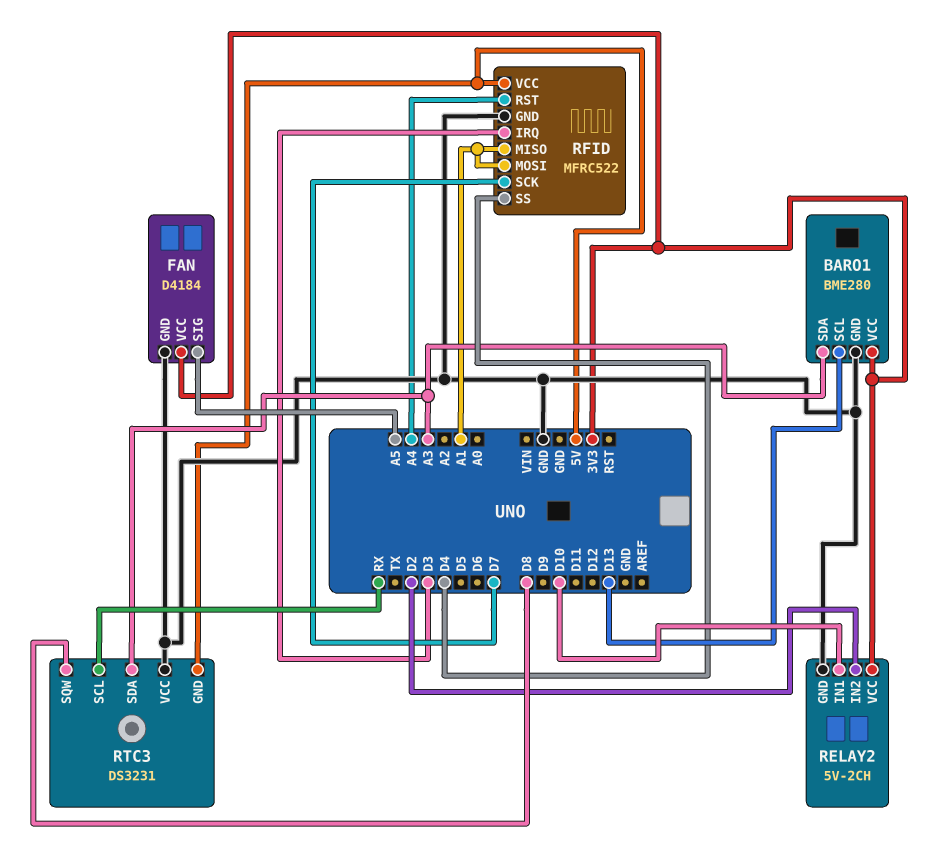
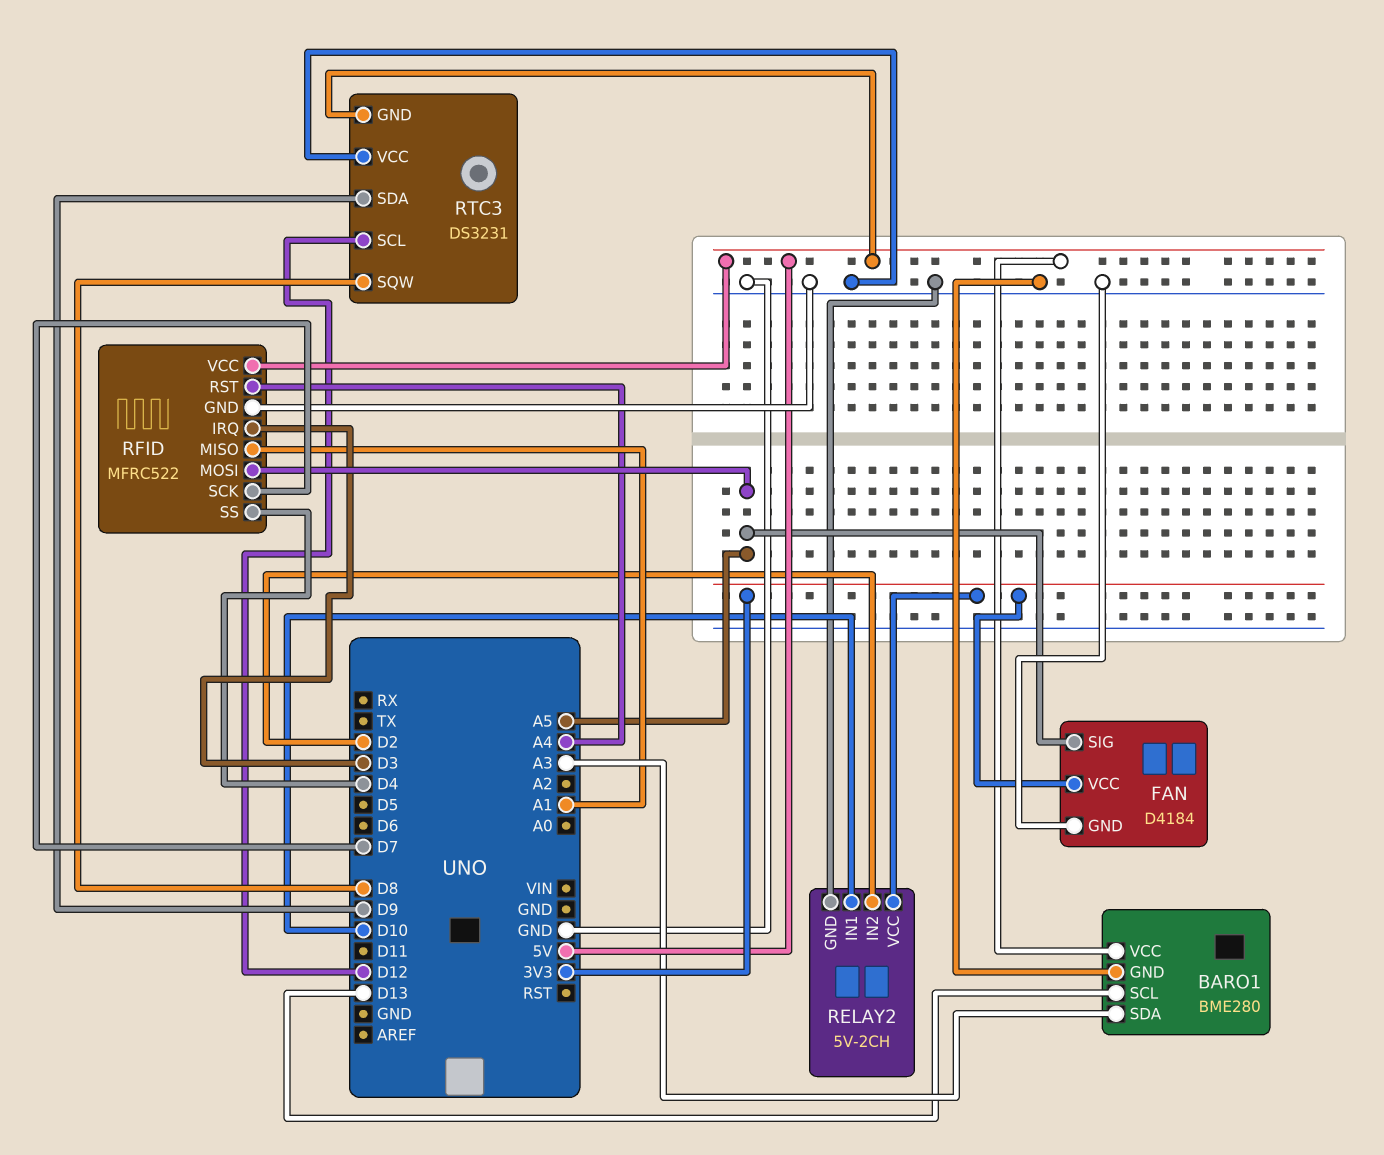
BARO1 pin VCC: 3V3 -> 5V
RFID pin MOSI: A1 -> A5
RTC3 pin SCL: RX -> D12
RTC3 pin SDA: A3 -> D9

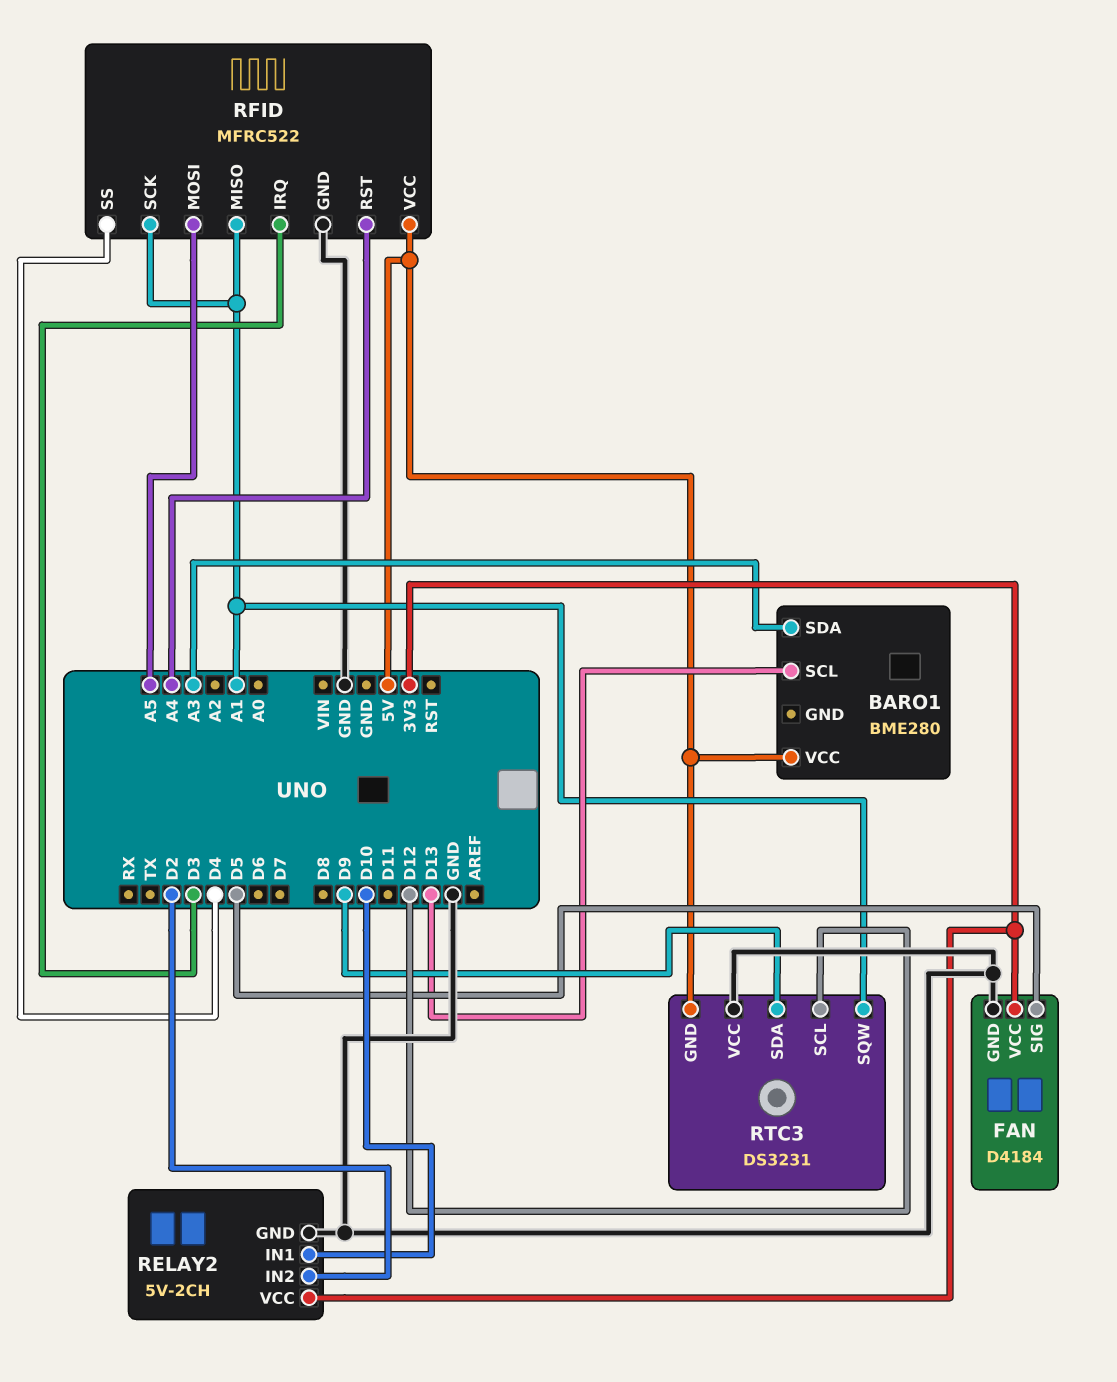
BARO1 pin GND: GND -> none
FAN pin SIG: A5 -> D5
RFID pin SCK: D7 -> A1
RTC3 pin SQW: D8 -> A1

